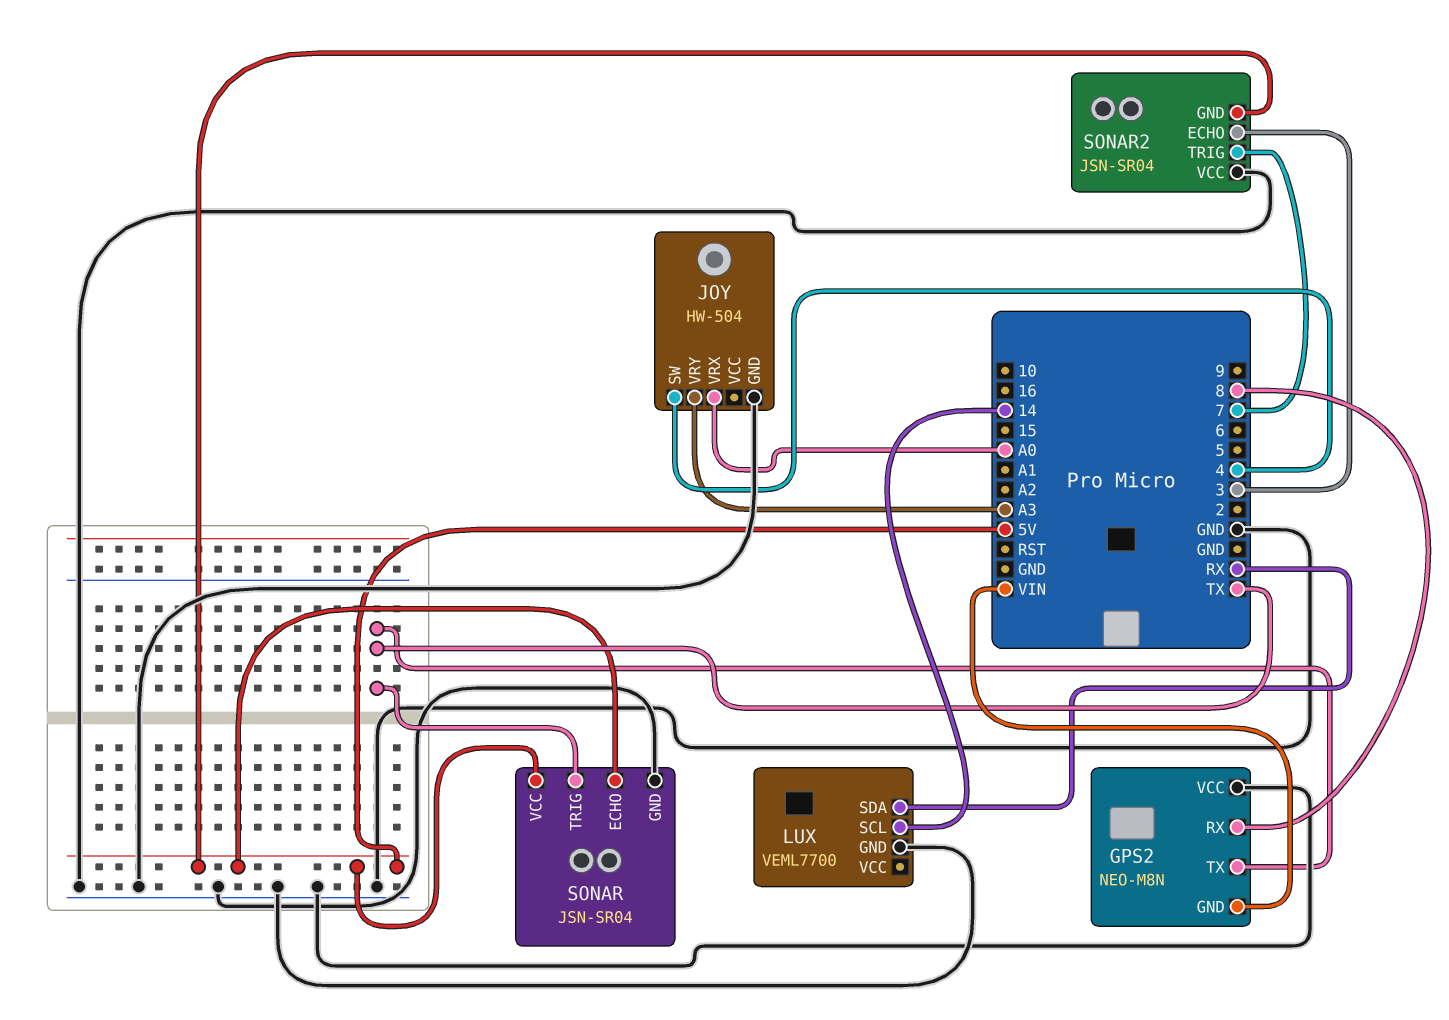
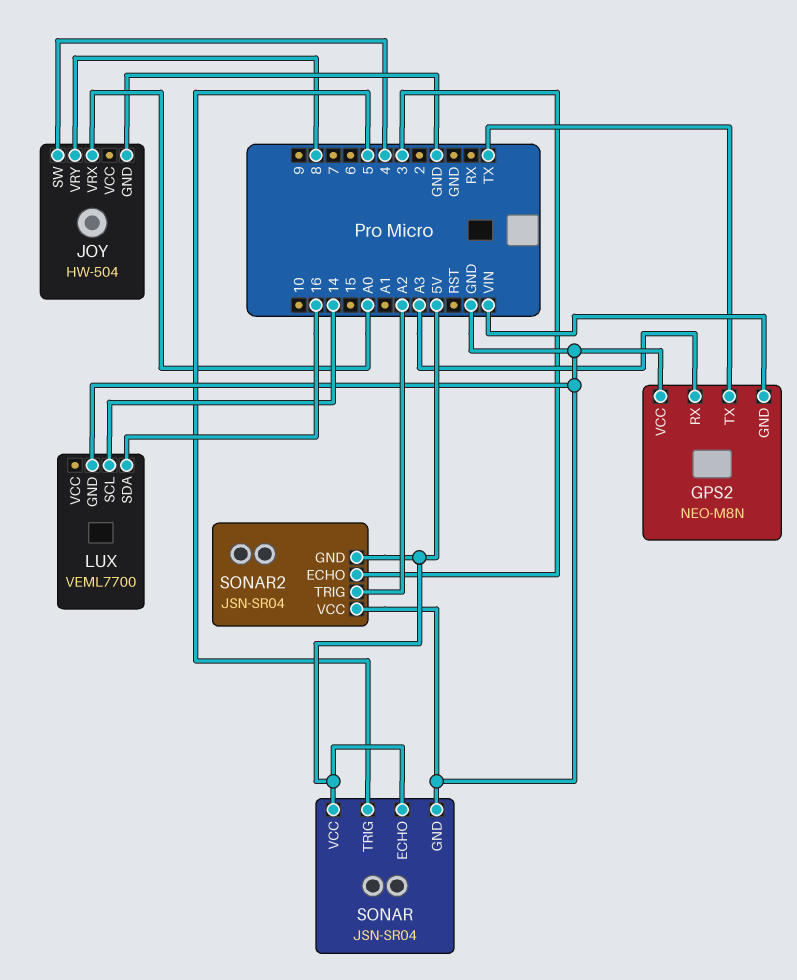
GPS2 pin RX: 8 -> A3
JOY pin VRY: A3 -> 8
LUX pin SDA: RX -> 16
SONAR pin TRIG: TX -> 5
SONAR2 pin TRIG: 7 -> A2

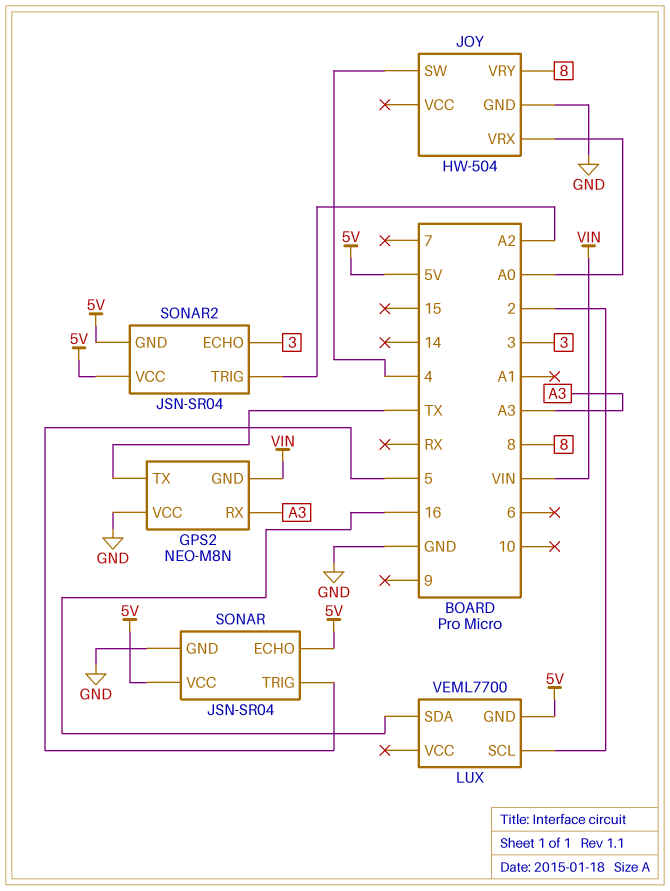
LUX pin GND: GND -> 5V
LUX pin SCL: 14 -> 2
SONAR2 pin VCC: GND -> 5V

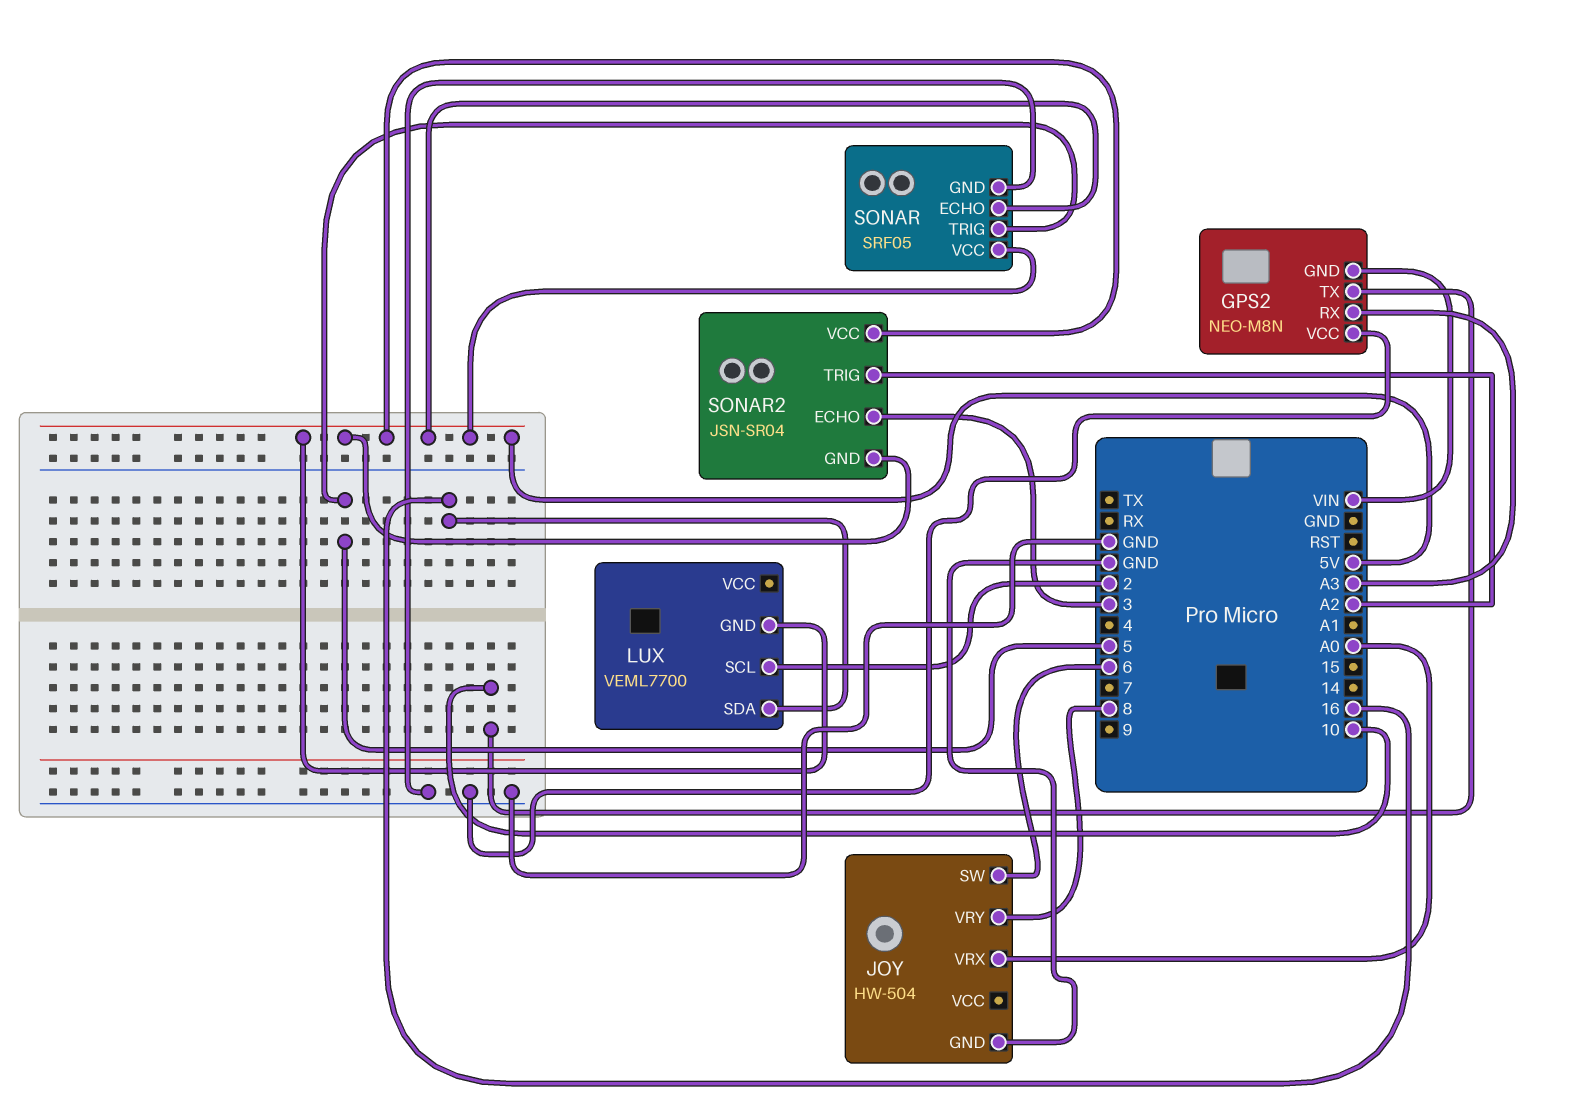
GPS2 pin TX: TX -> 10
JOY pin SW: 4 -> 6
SONAR: JSN-SR04 -> SRF05

